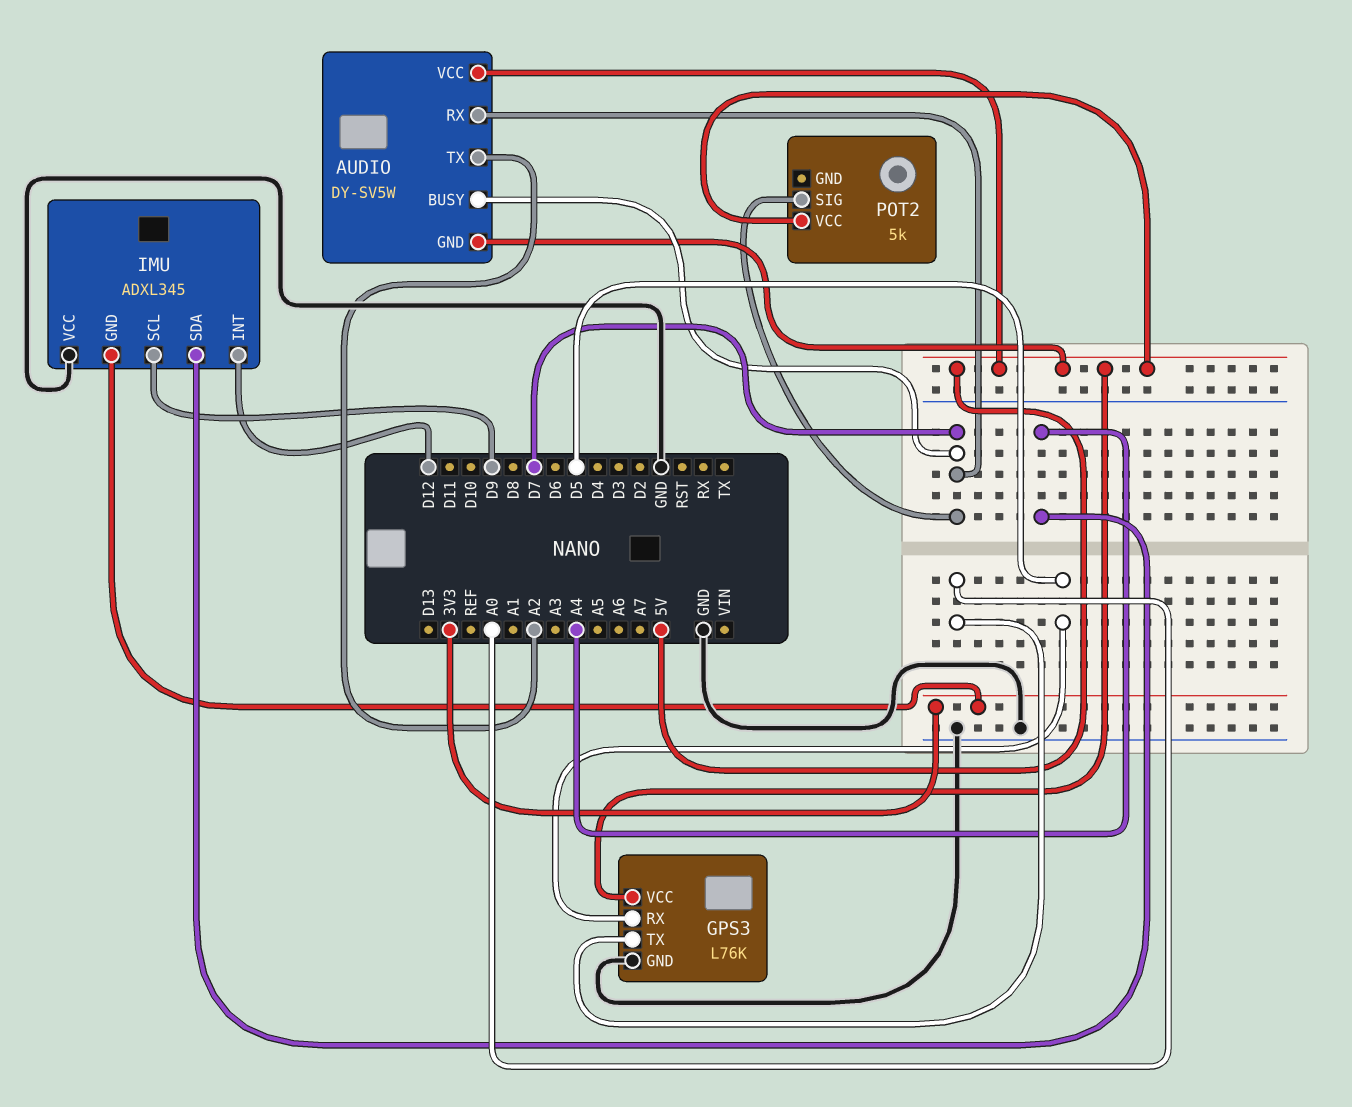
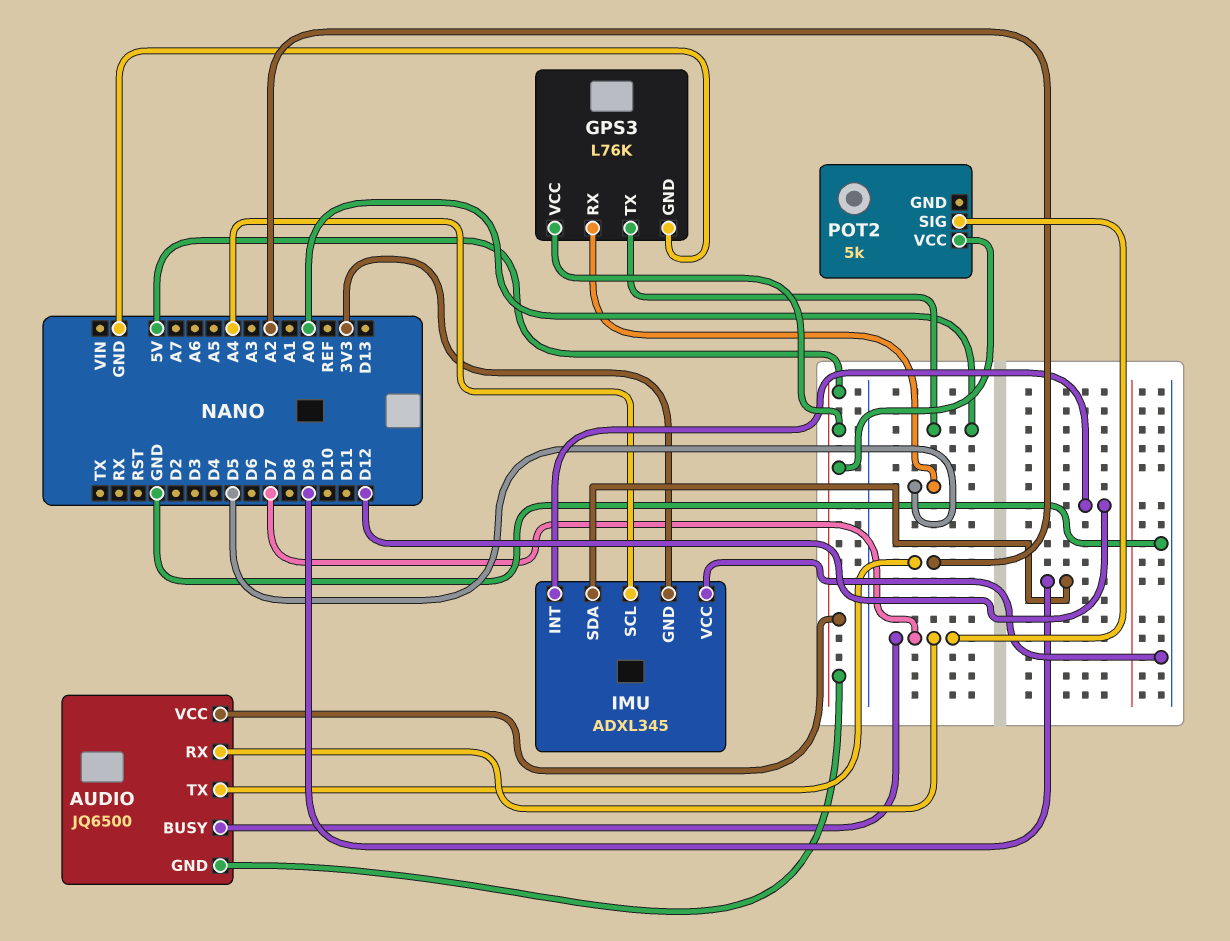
AUDIO: DY-SV5W -> JQ6500
IMU pin SCL: D9 -> A4
IMU pin SDA: A4 -> D9

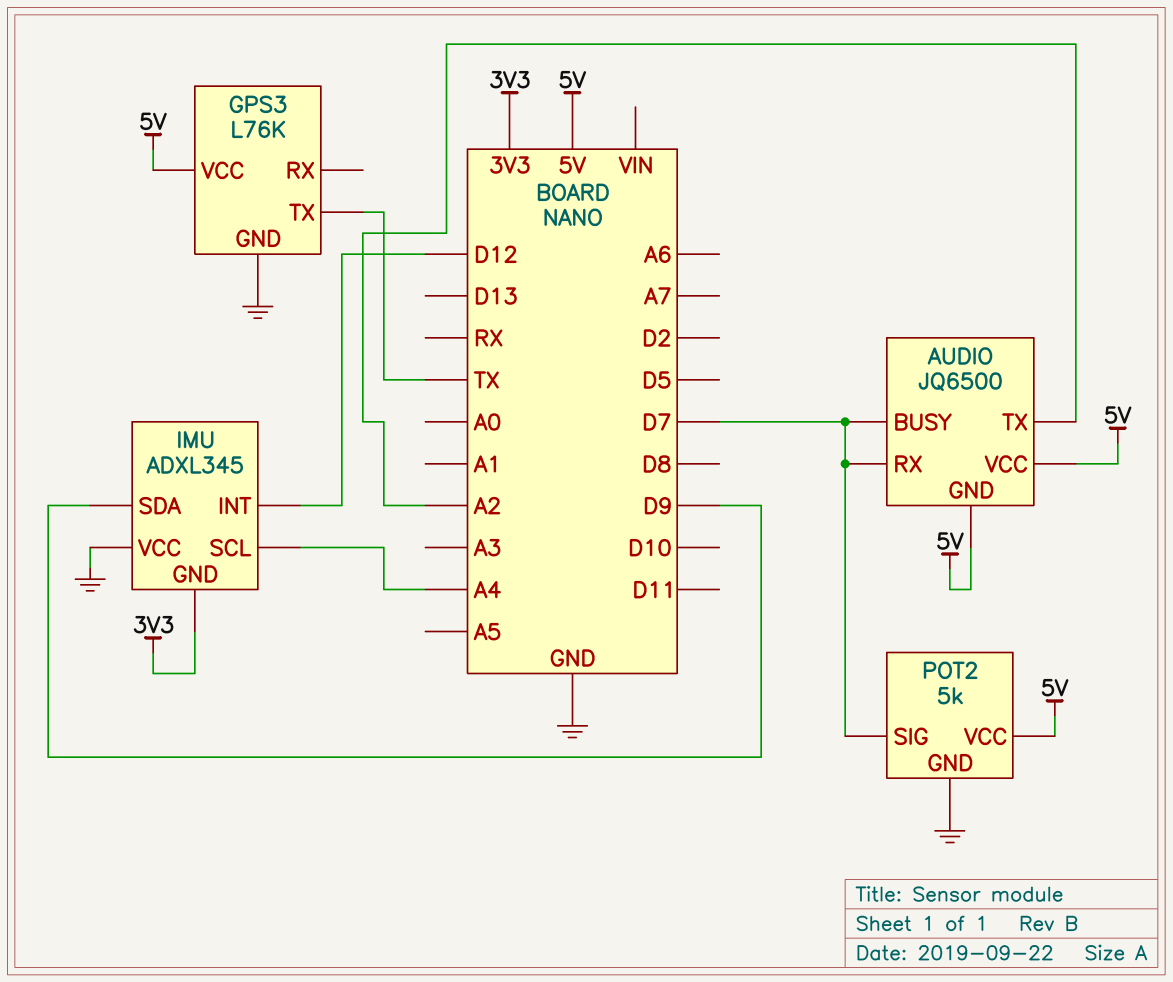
GPS3 pin RX: D5 -> none
GPS3 pin TX: A0 -> TX
POT2 pin GND: none -> GND

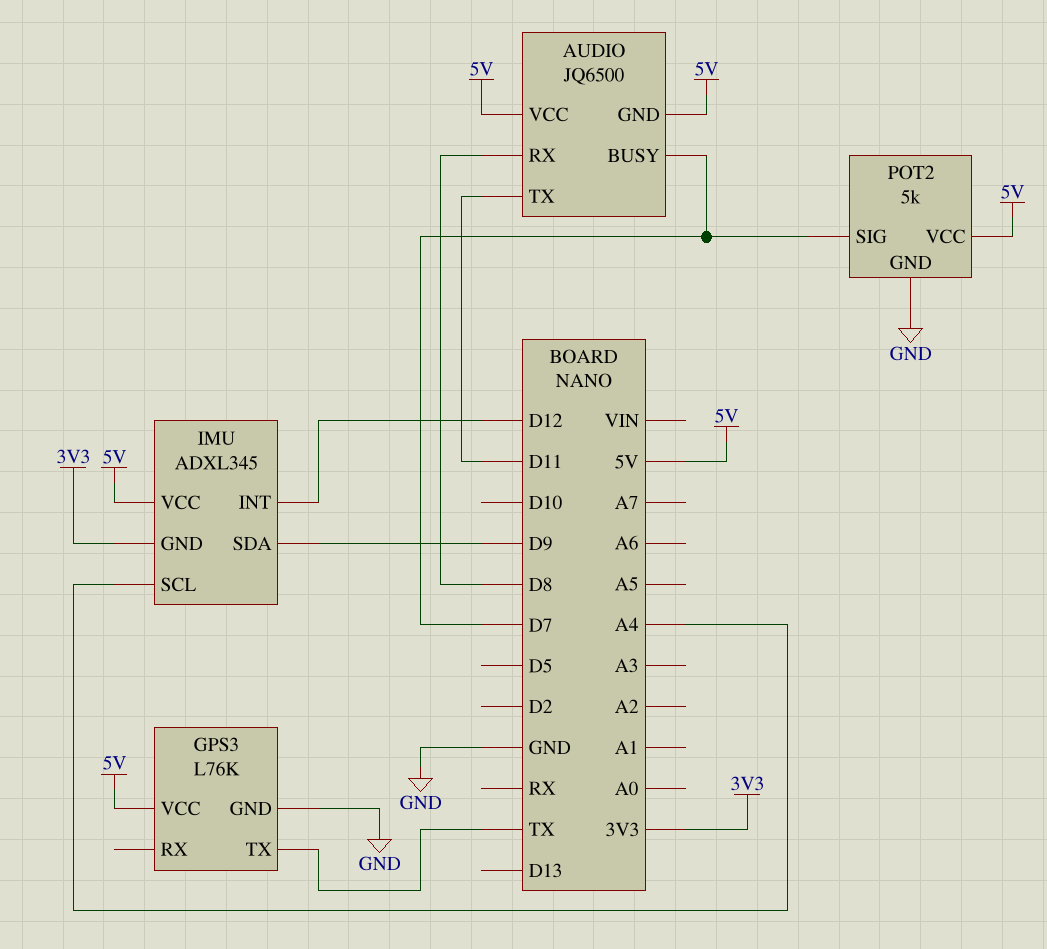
AUDIO pin RX: D7 -> D8
AUDIO pin TX: A2 -> D11
IMU pin VCC: GND -> 5V

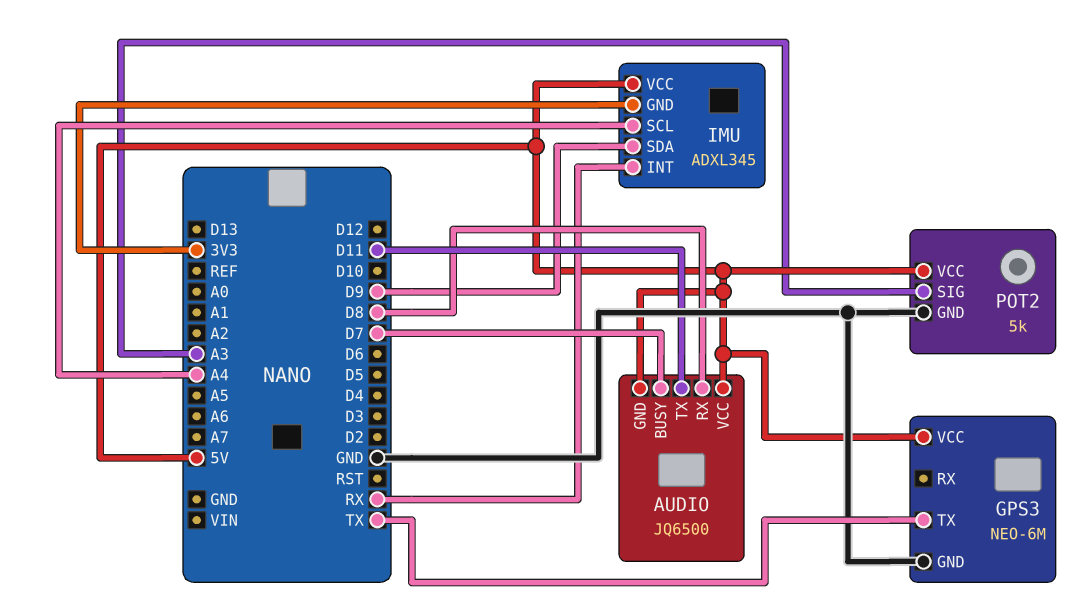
GPS3: L76K -> NEO-6M
IMU pin INT: D12 -> RX
POT2 pin SIG: D7 -> A3

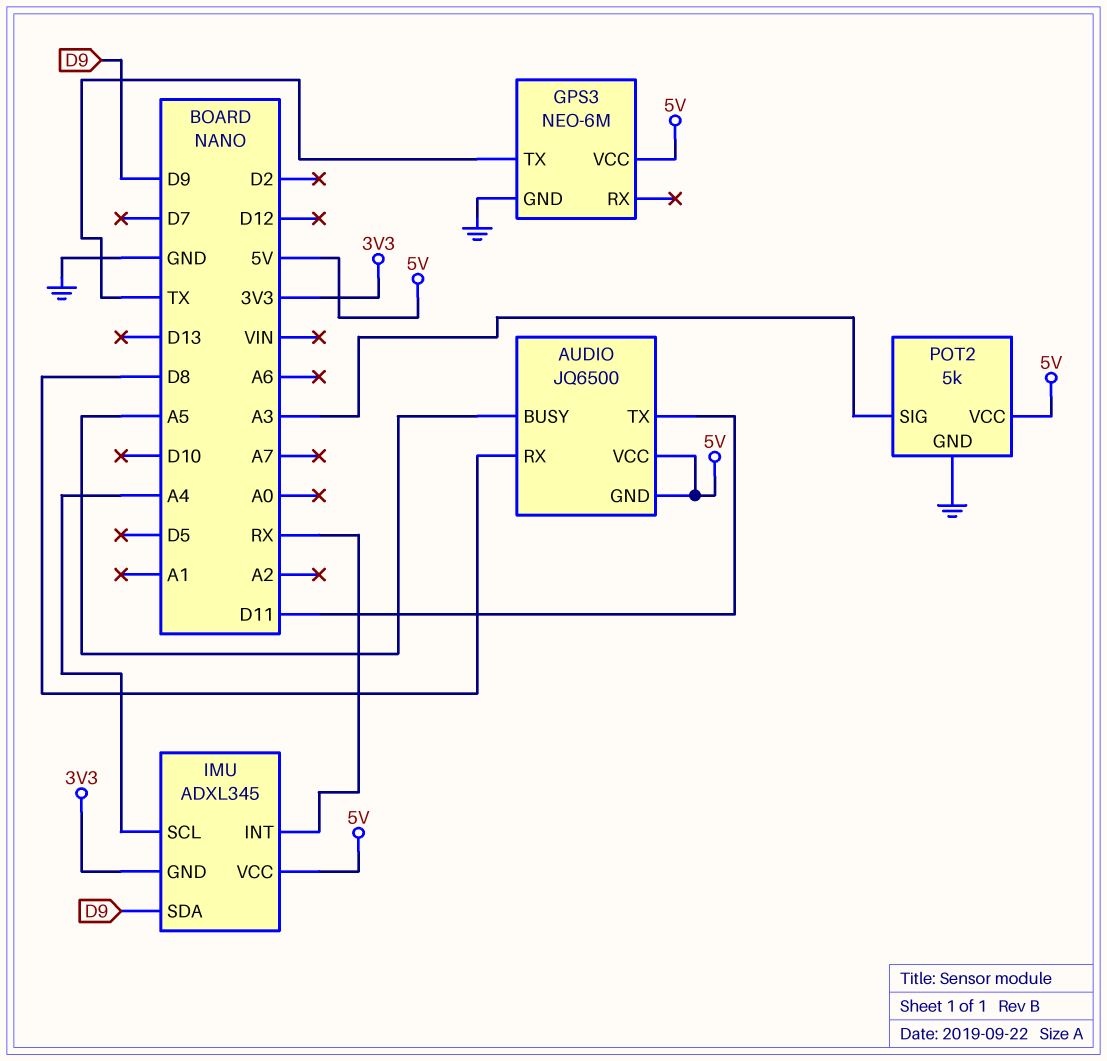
AUDIO pin BUSY: D7 -> A5

